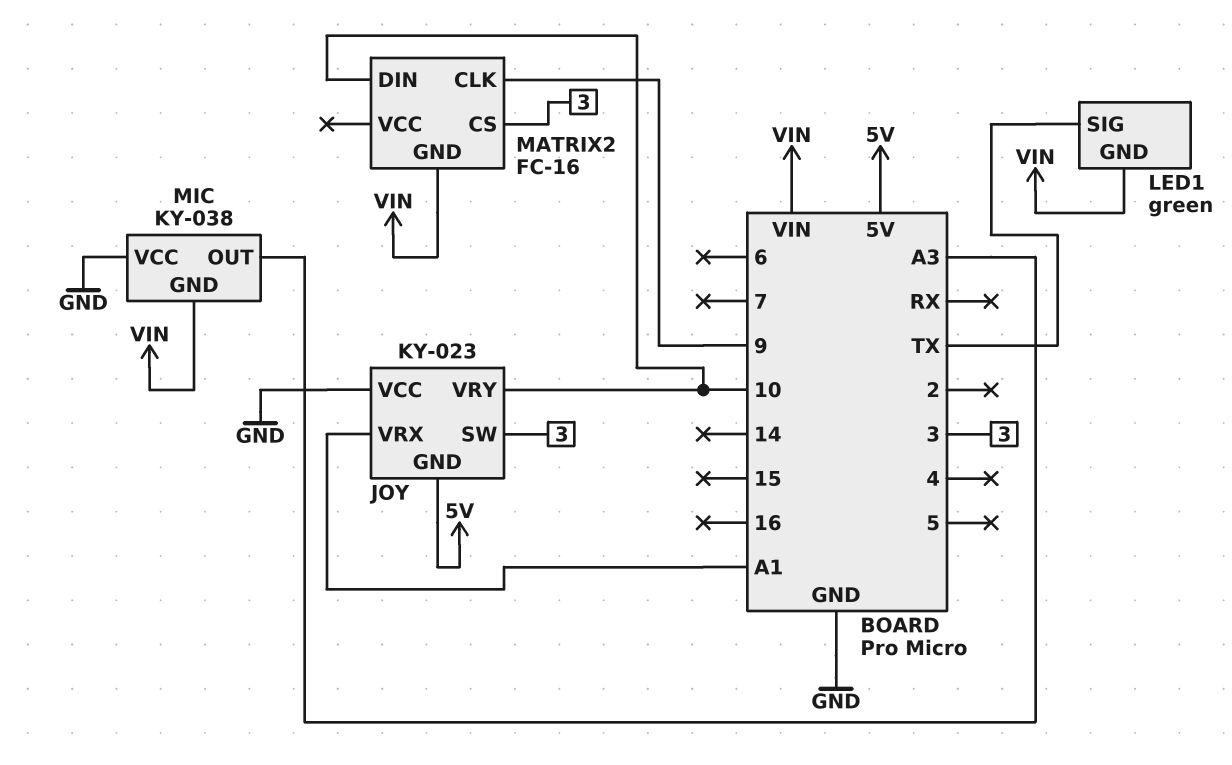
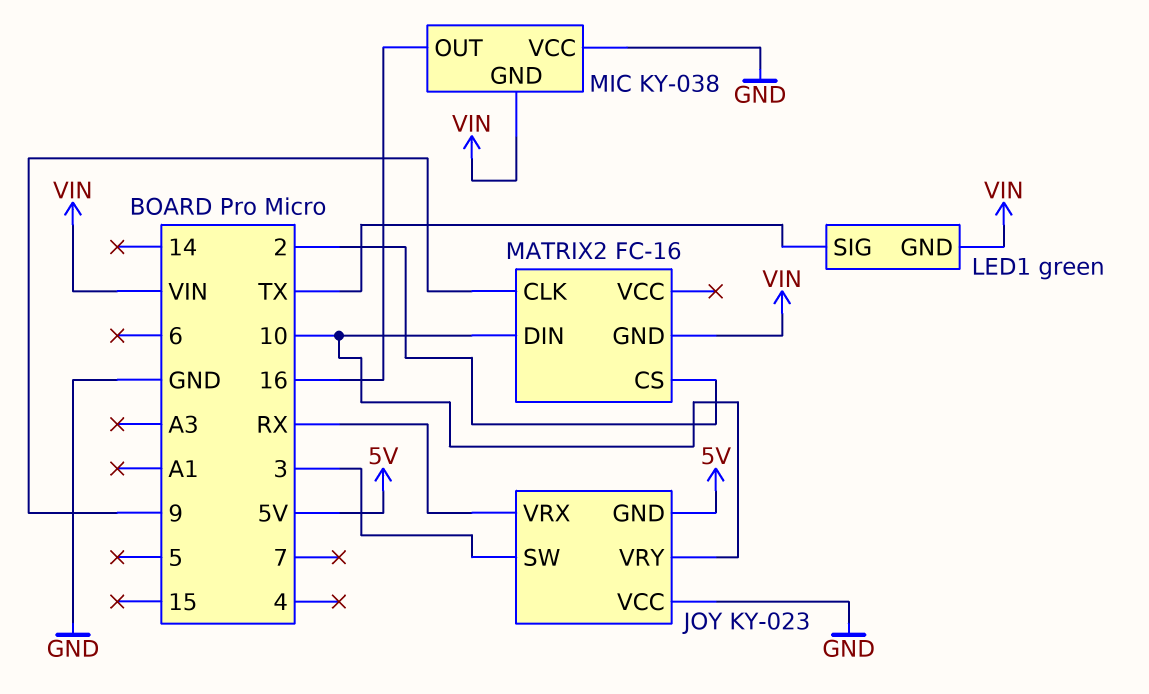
JOY pin VRX: A1 -> RX
MATRIX2 pin CS: 3 -> 2
MIC pin OUT: A3 -> 16

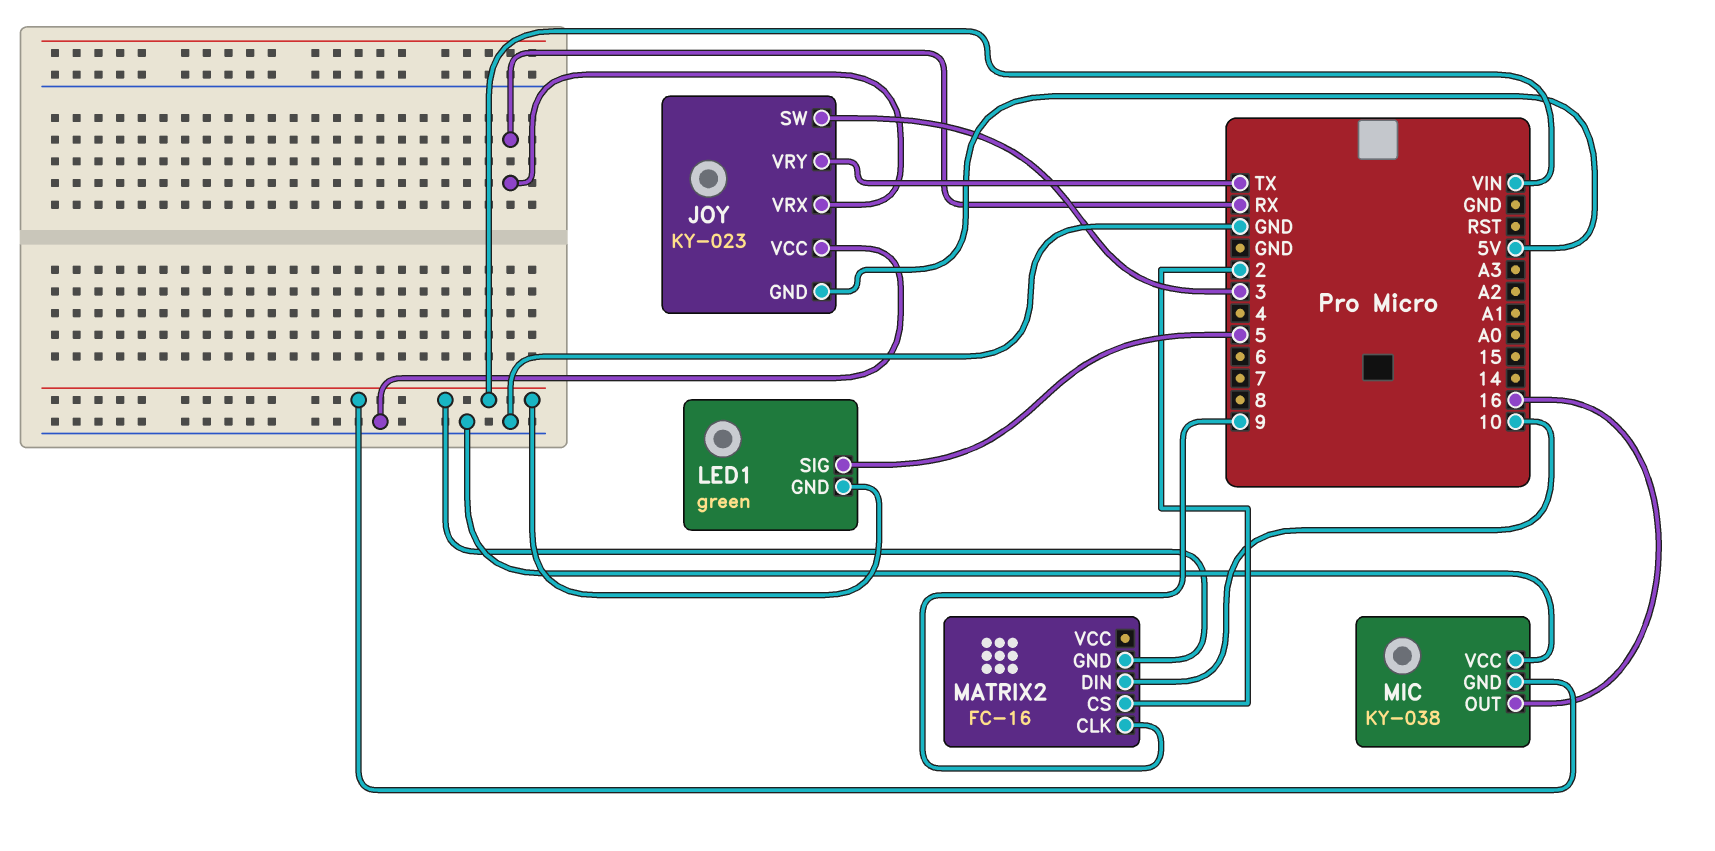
JOY pin VRY: 10 -> TX
LED1 pin SIG: TX -> 5

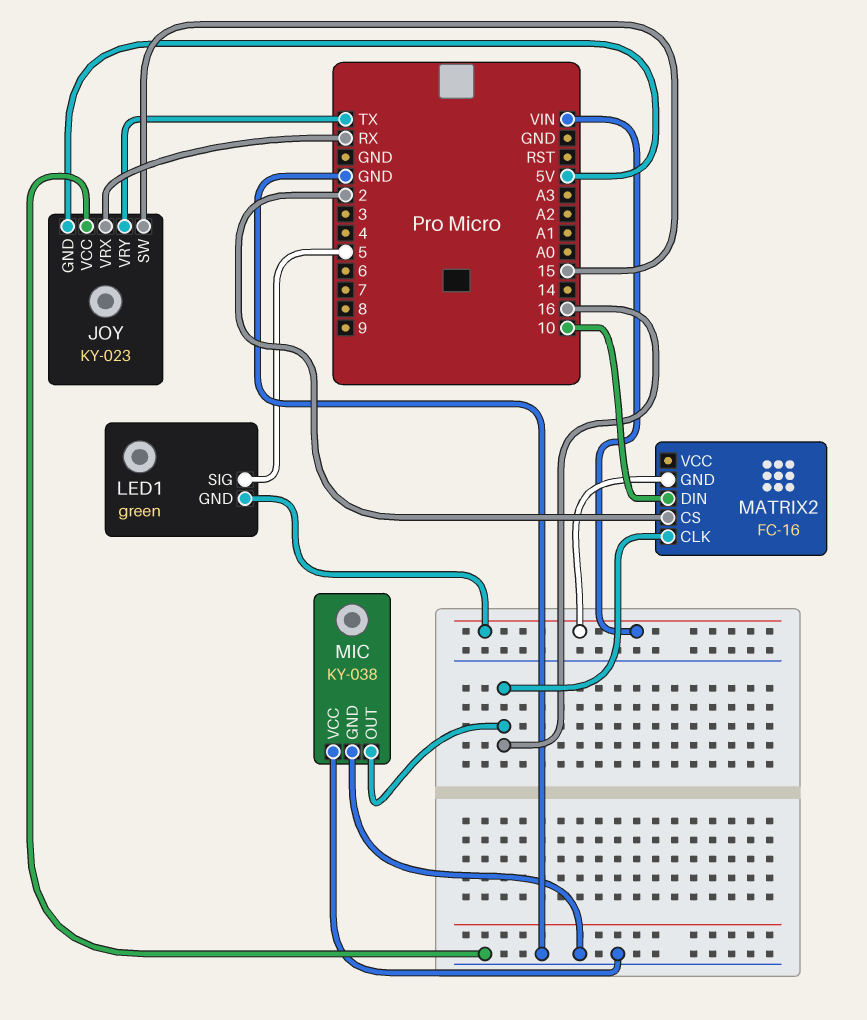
JOY pin SW: 3 -> 15
MATRIX2 pin CLK: 9 -> 16
MIC pin GND: VIN -> GND

